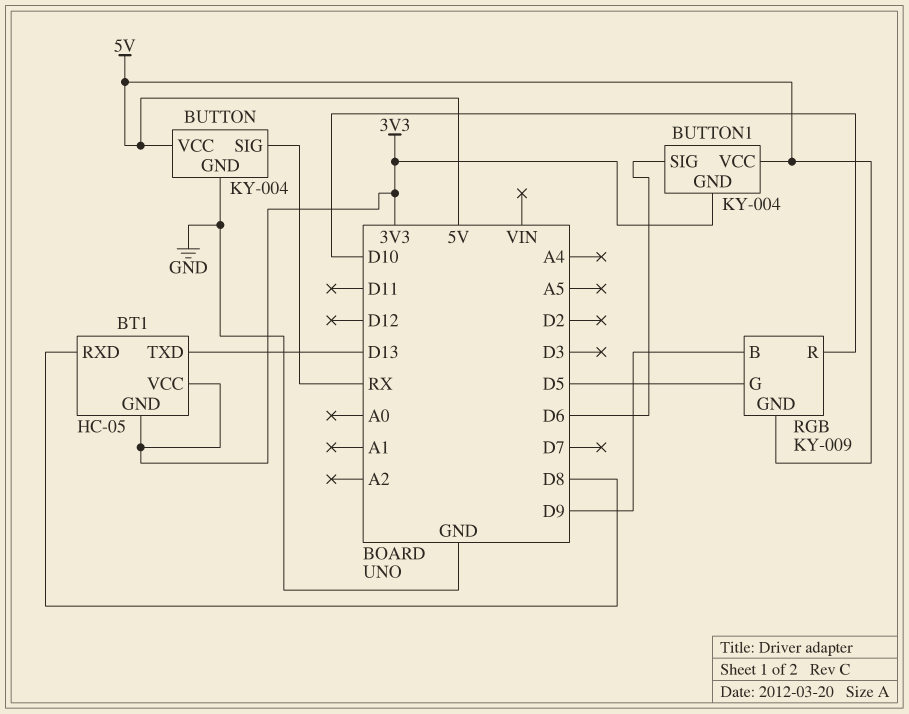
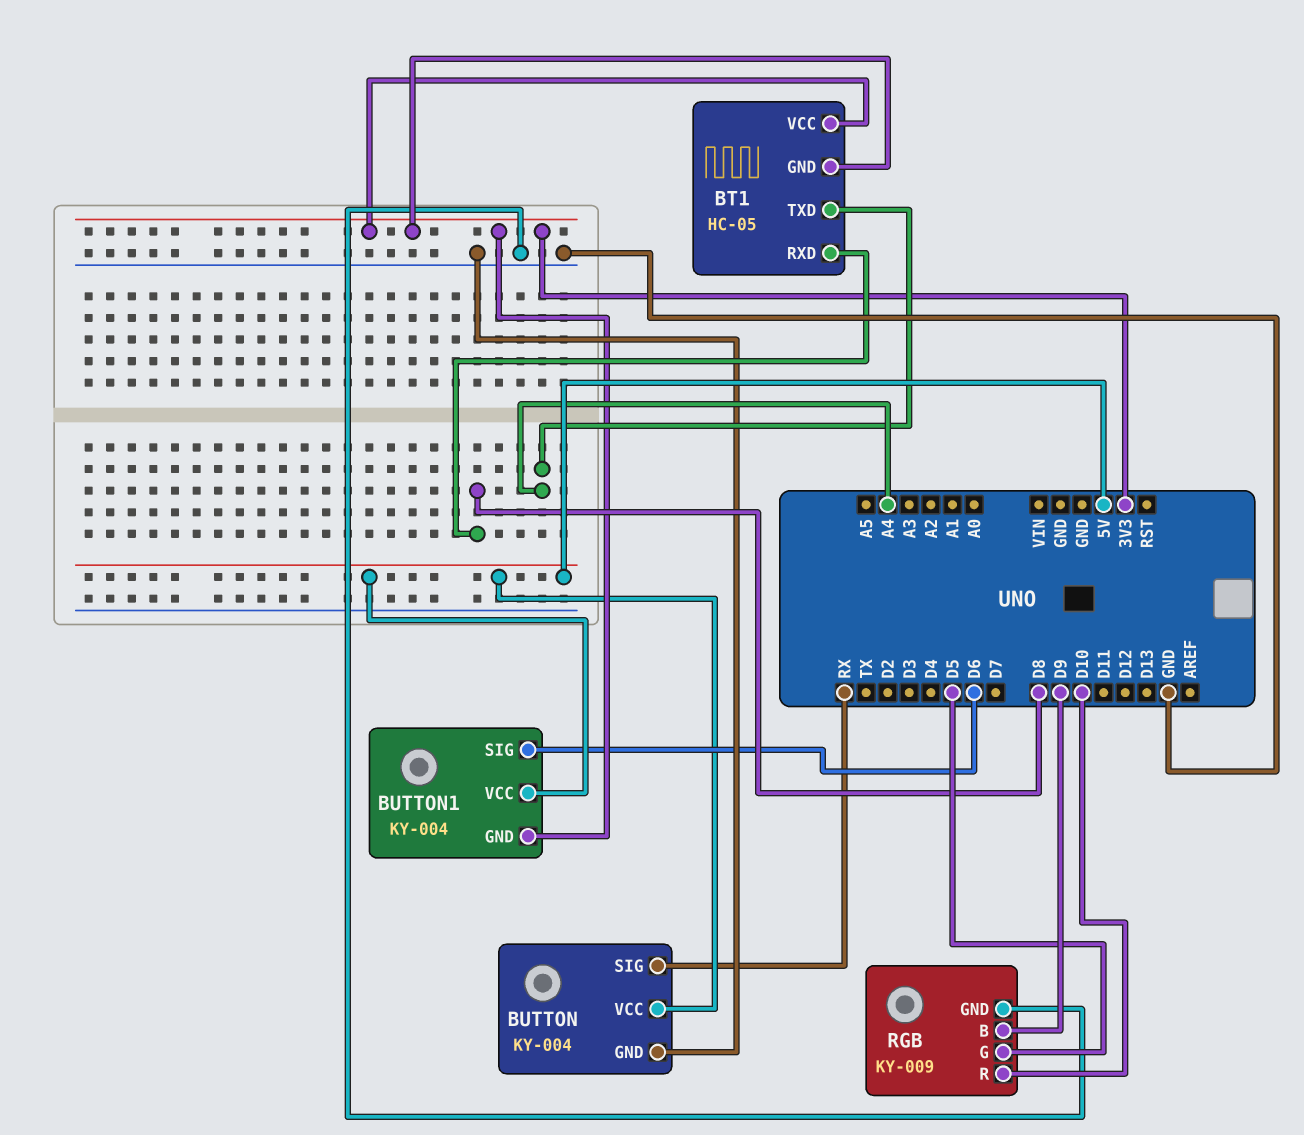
BT1 pin TXD: D13 -> A4
RGB pin GND: 5V -> GND

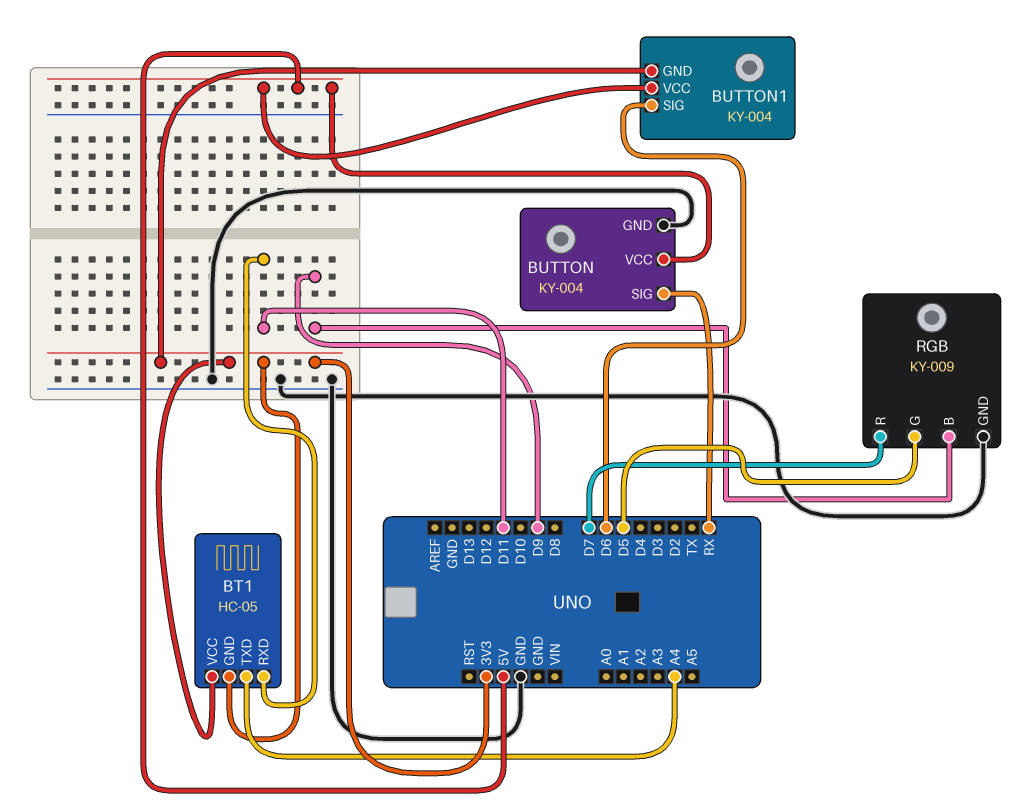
BT1 pin RXD: D8 -> D11
RGB pin R: D10 -> D7

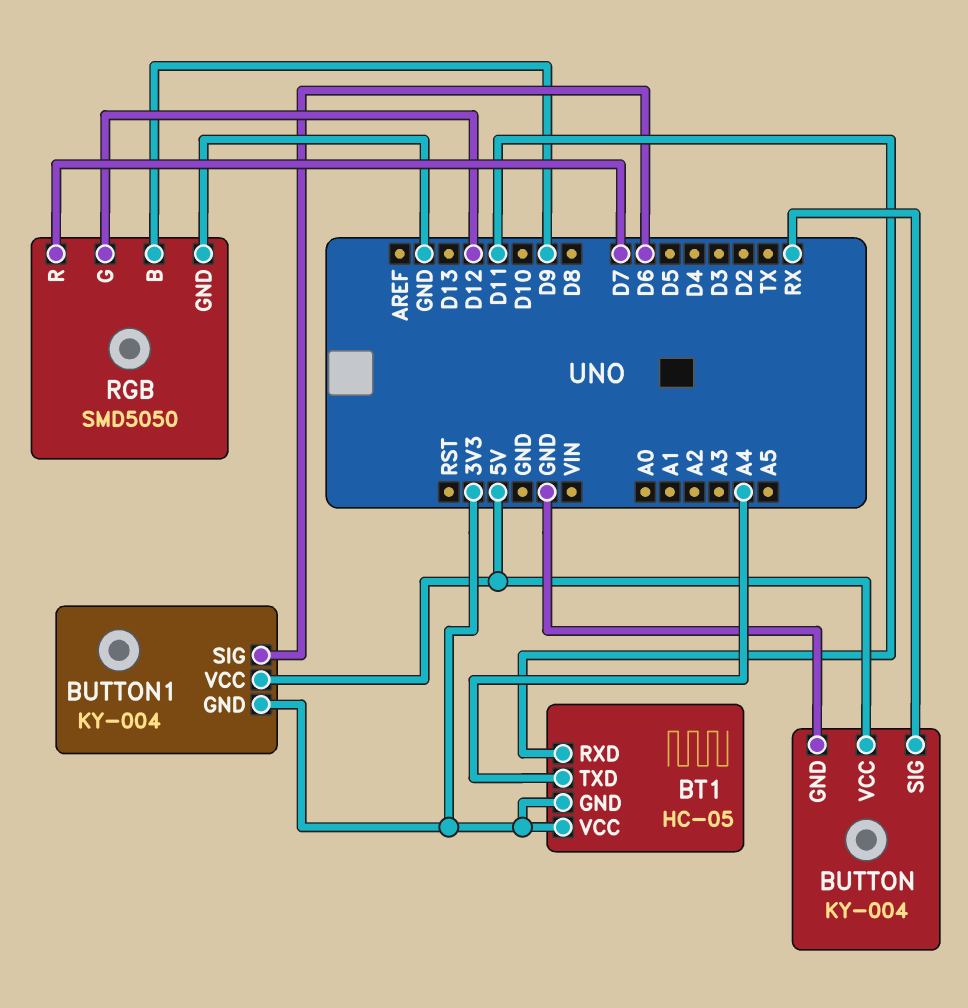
RGB: KY-009 -> SMD5050
RGB pin G: D5 -> D12

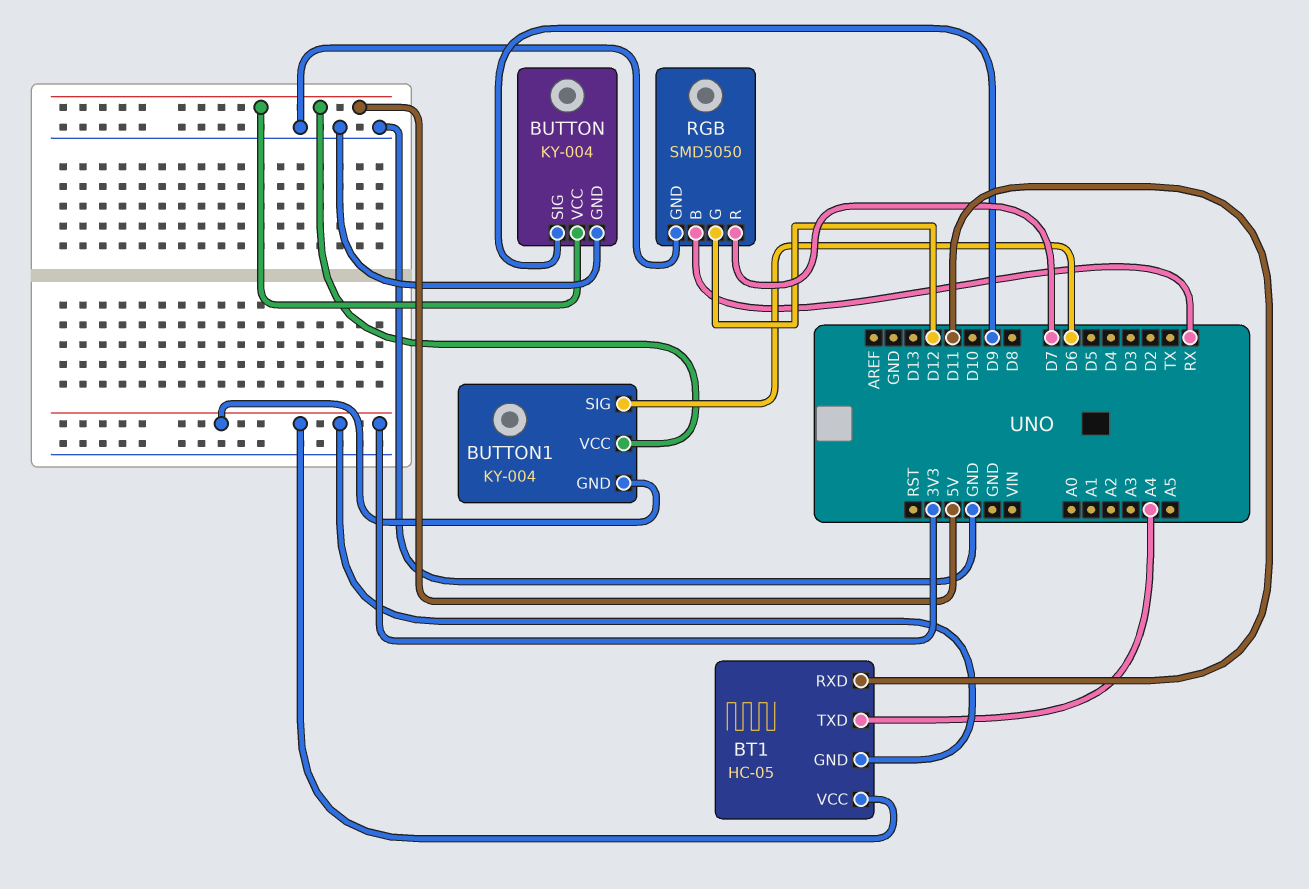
BUTTON pin SIG: RX -> D9
RGB pin B: D9 -> RX

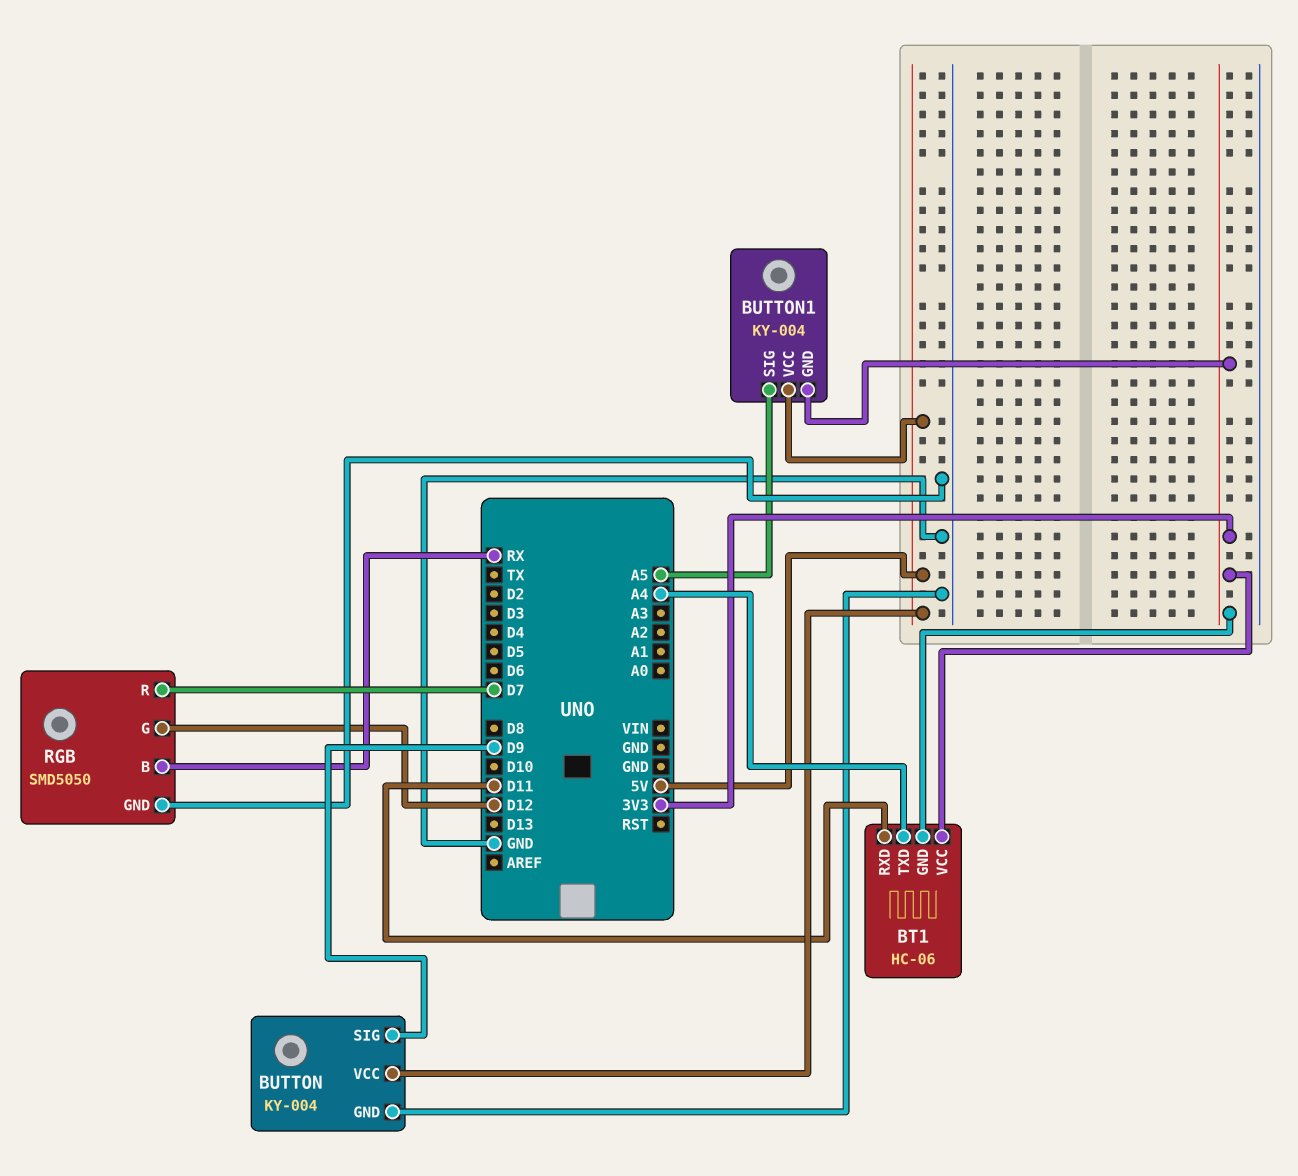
BT1: HC-05 -> HC-06
BUTTON1 pin SIG: D6 -> A5

